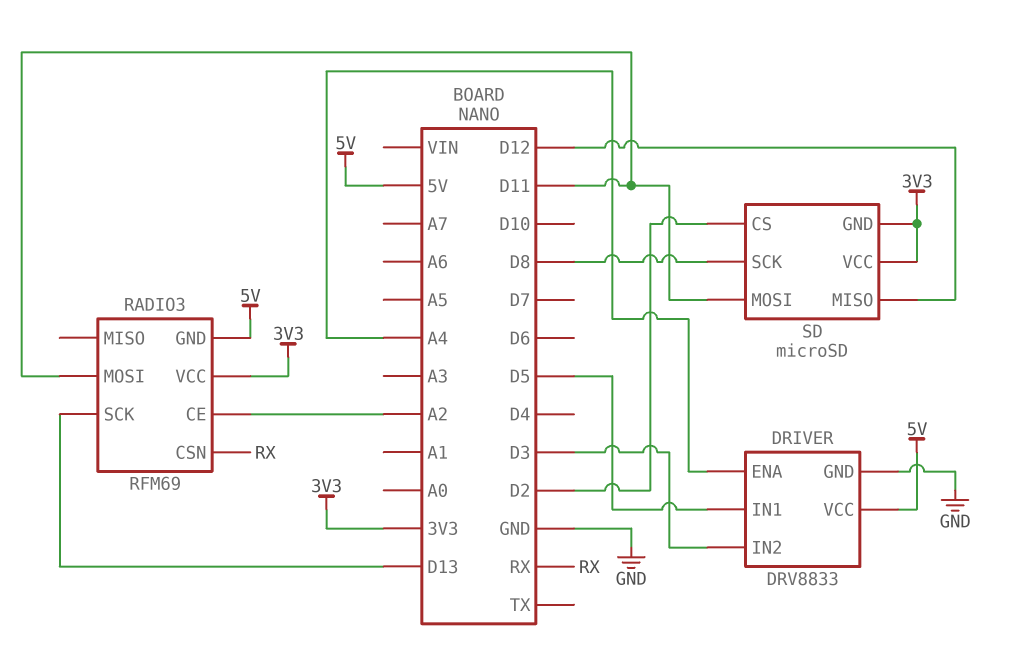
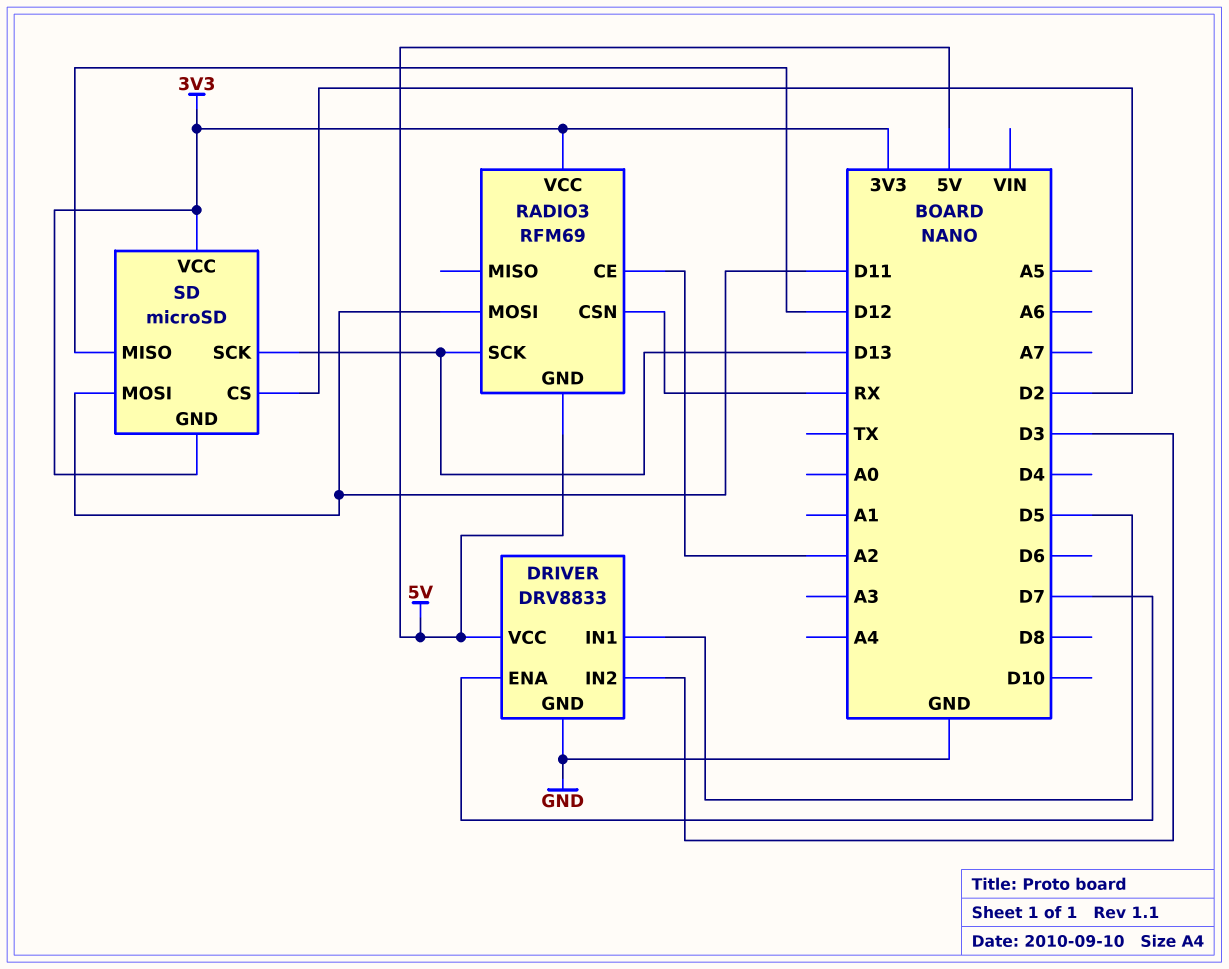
DRIVER pin ENA: A4 -> D7
SD pin SCK: D8 -> D13

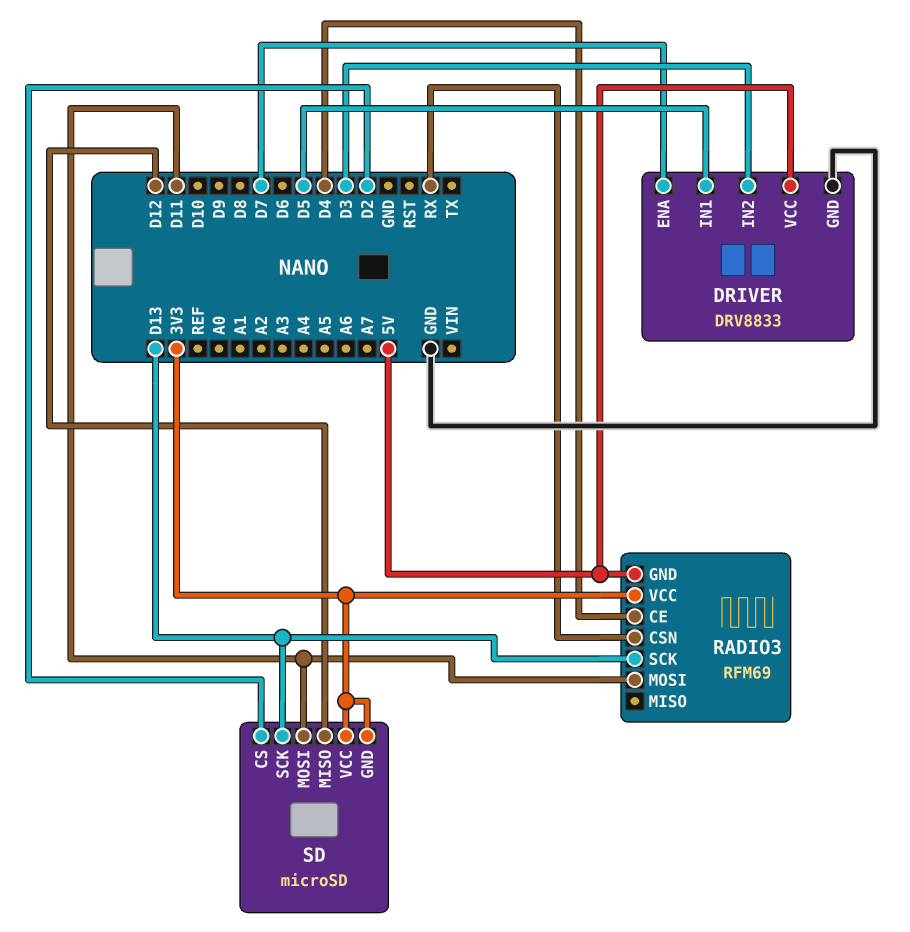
RADIO3 pin CE: A2 -> D4

